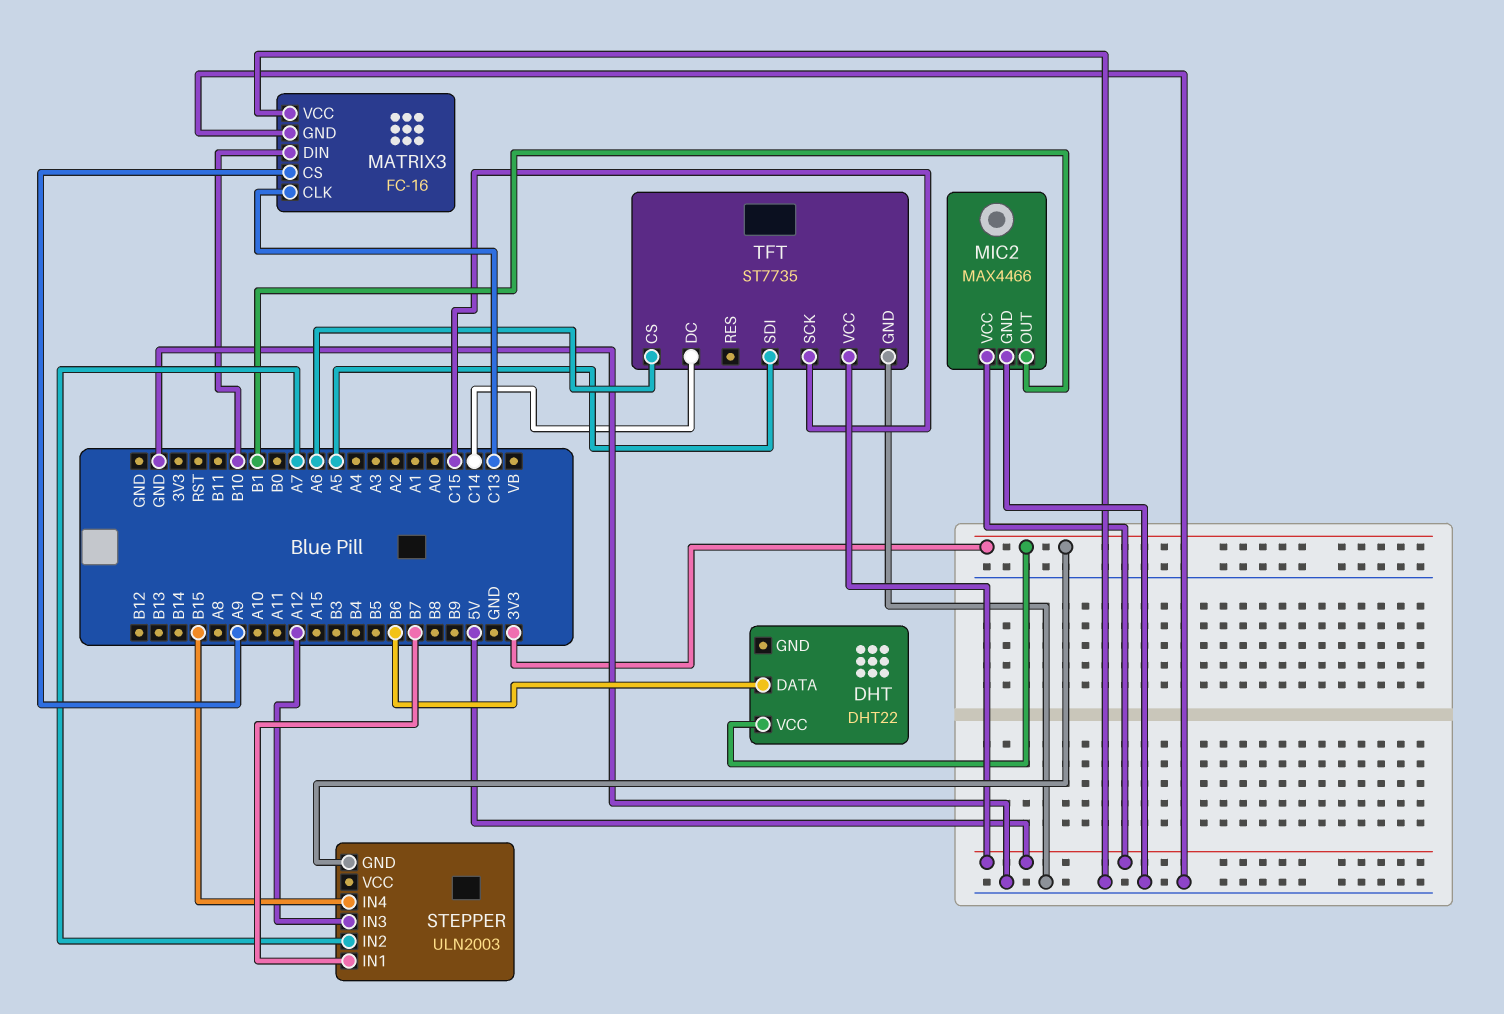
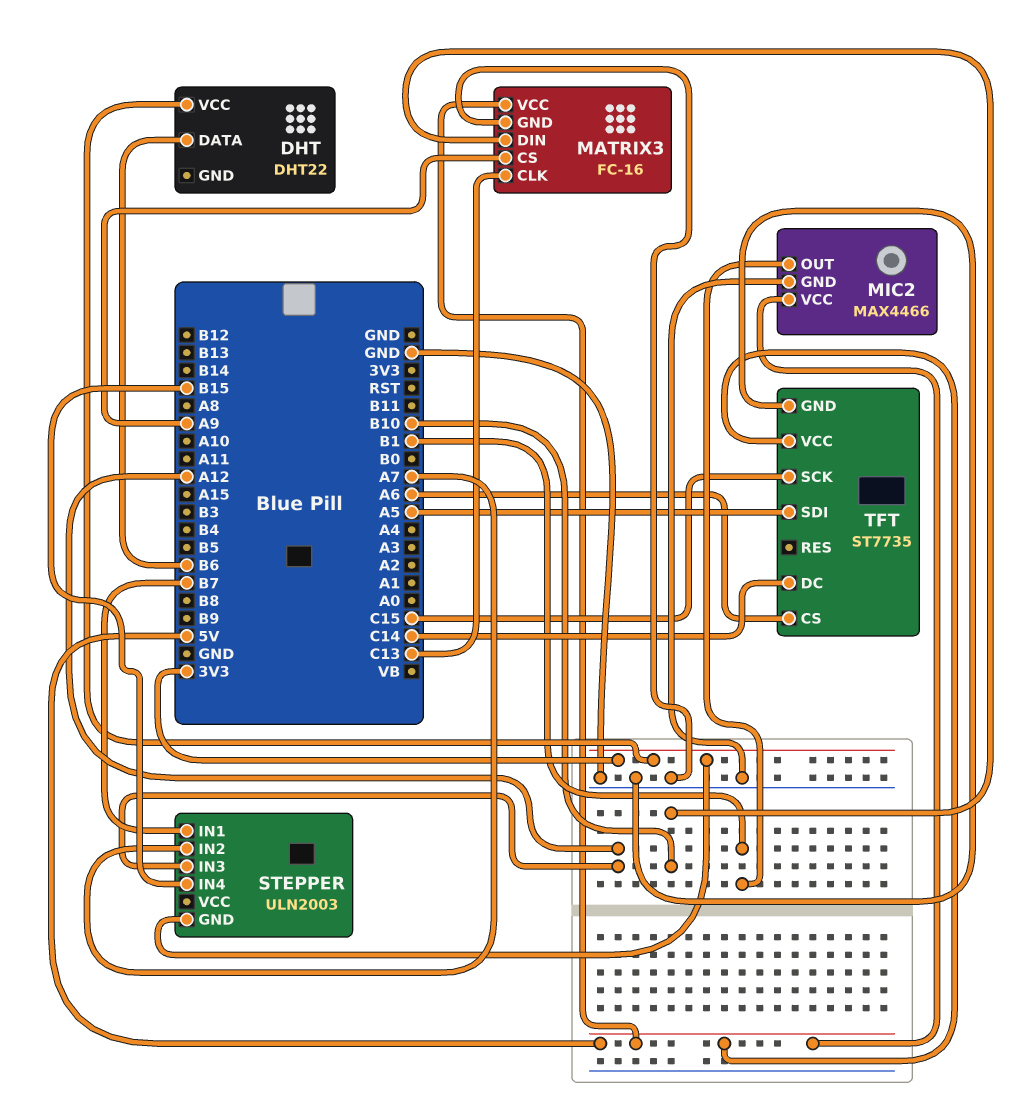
MATRIX3 pin VCC: GND -> 5V

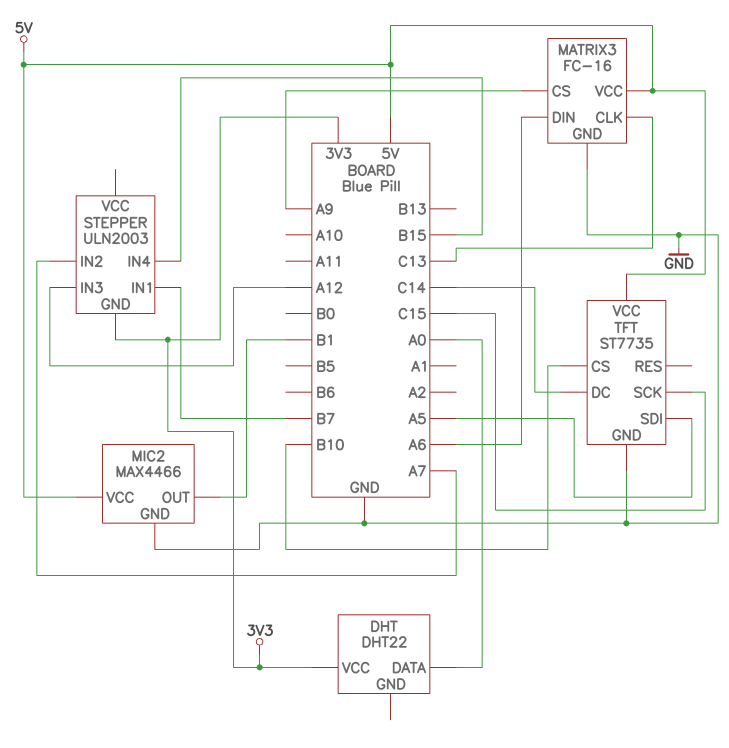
DHT pin DATA: B6 -> A0
MATRIX3 pin DIN: B10 -> A6
TFT pin CS: A6 -> B10

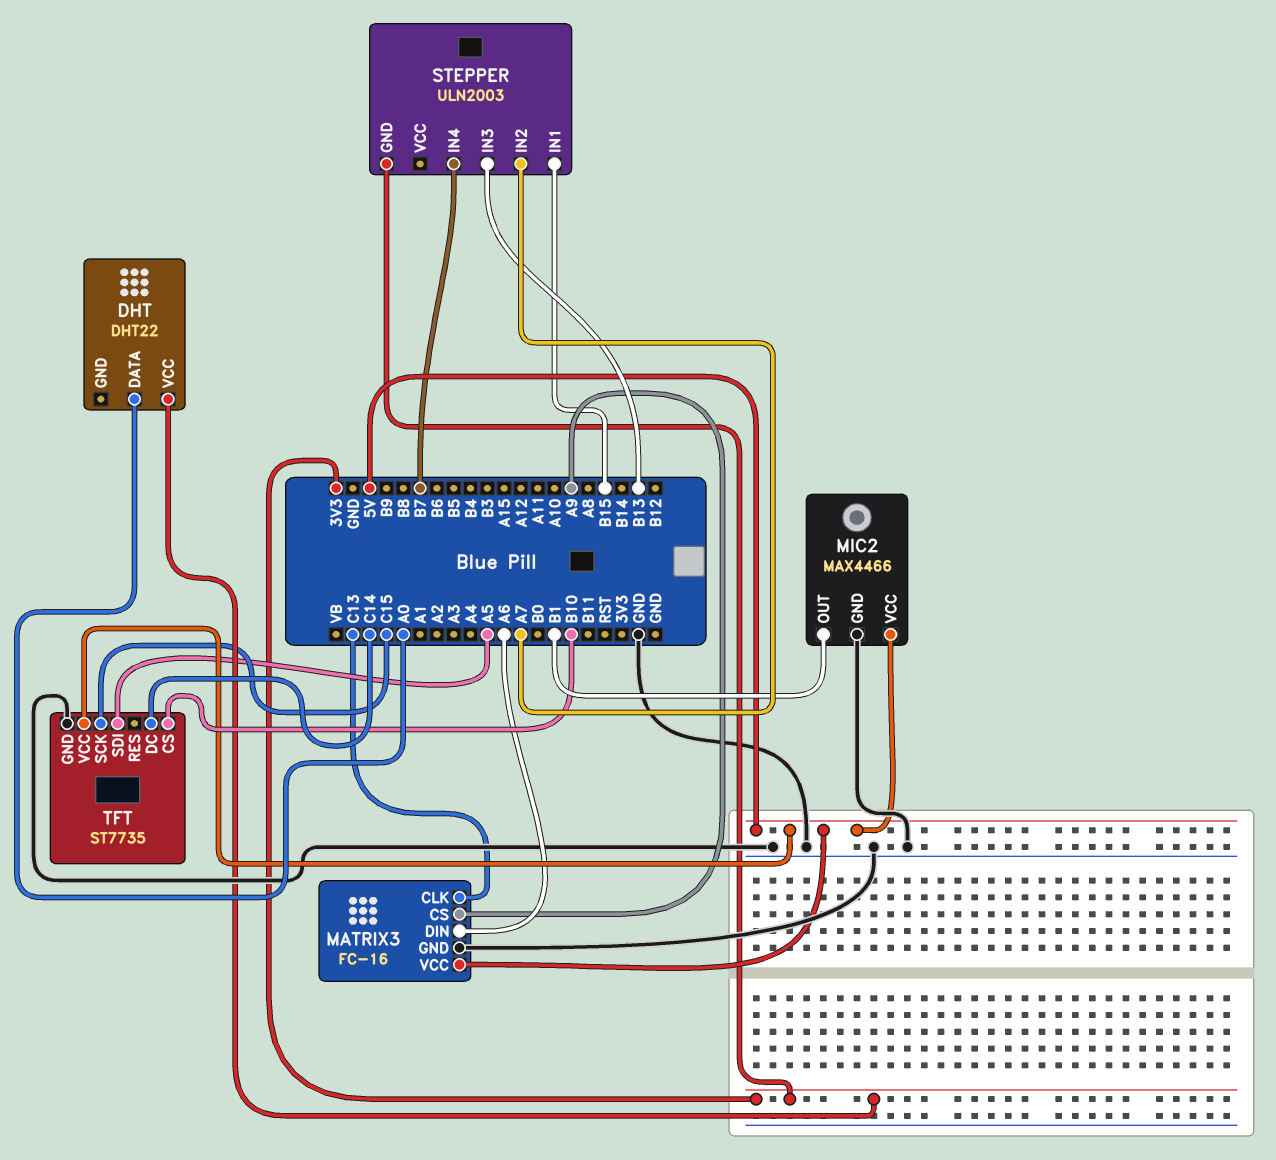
STEPPER pin IN1: B7 -> B15
STEPPER pin IN3: A12 -> B13
STEPPER pin IN4: B15 -> B7

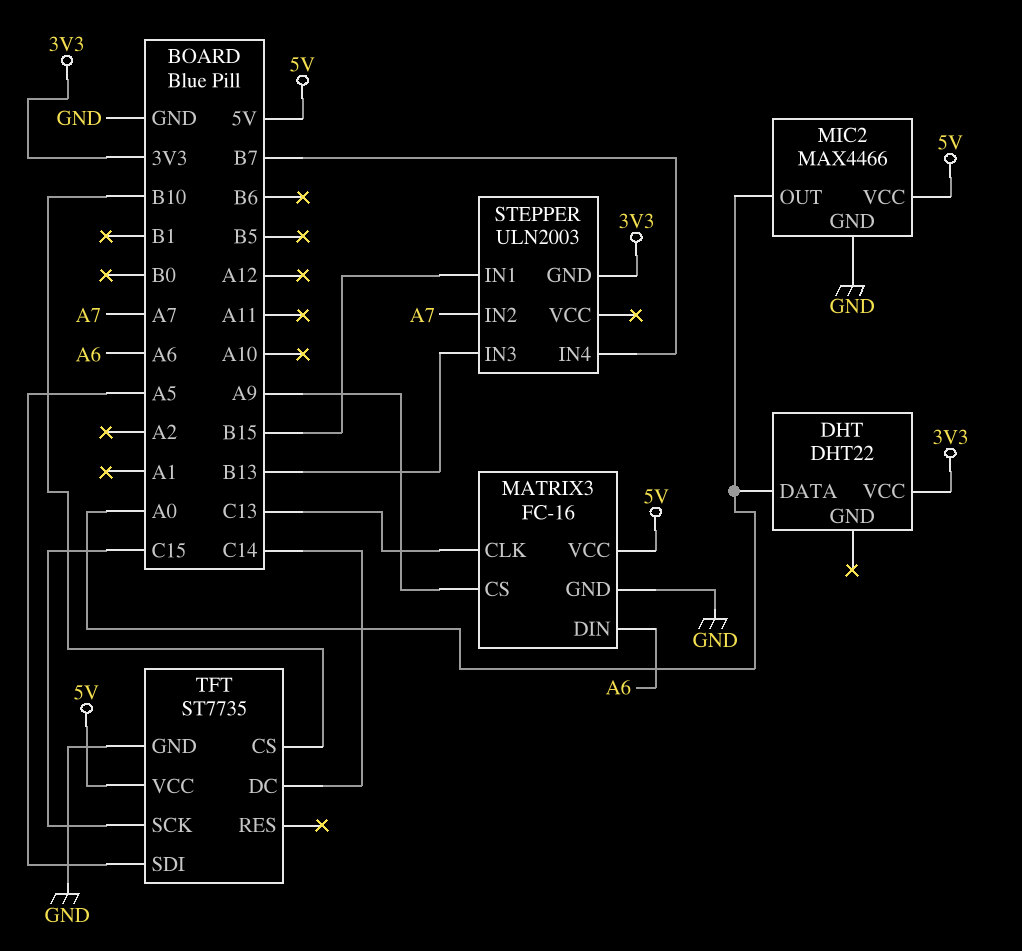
MIC2 pin OUT: B1 -> A0

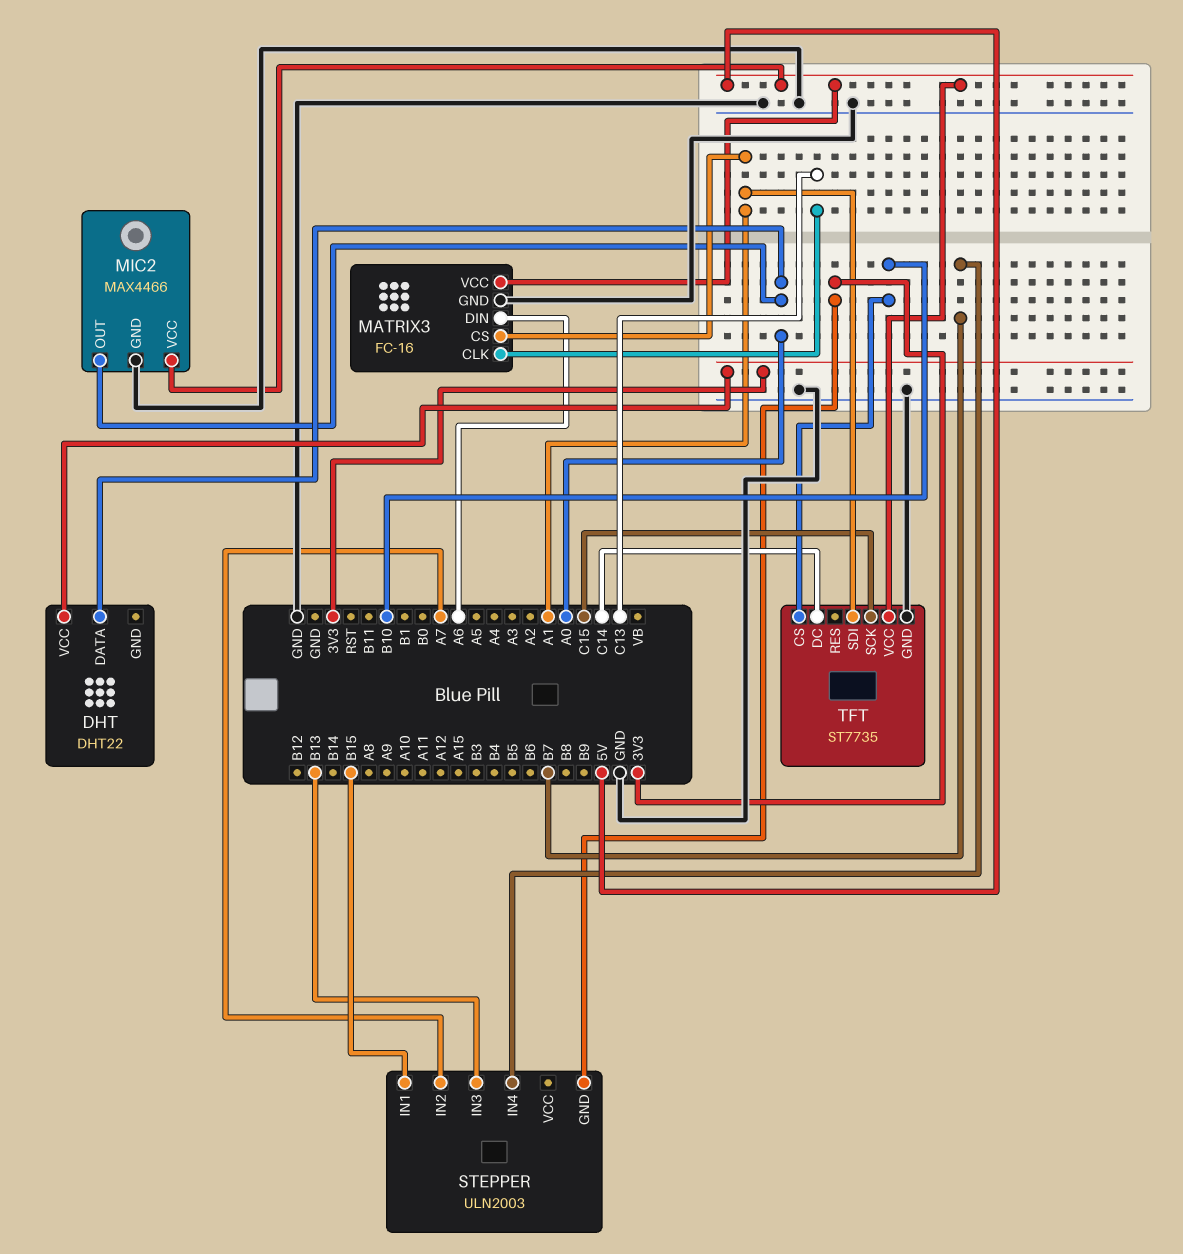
MATRIX3 pin CS: A9 -> A1
TFT pin SDI: A5 -> A1

